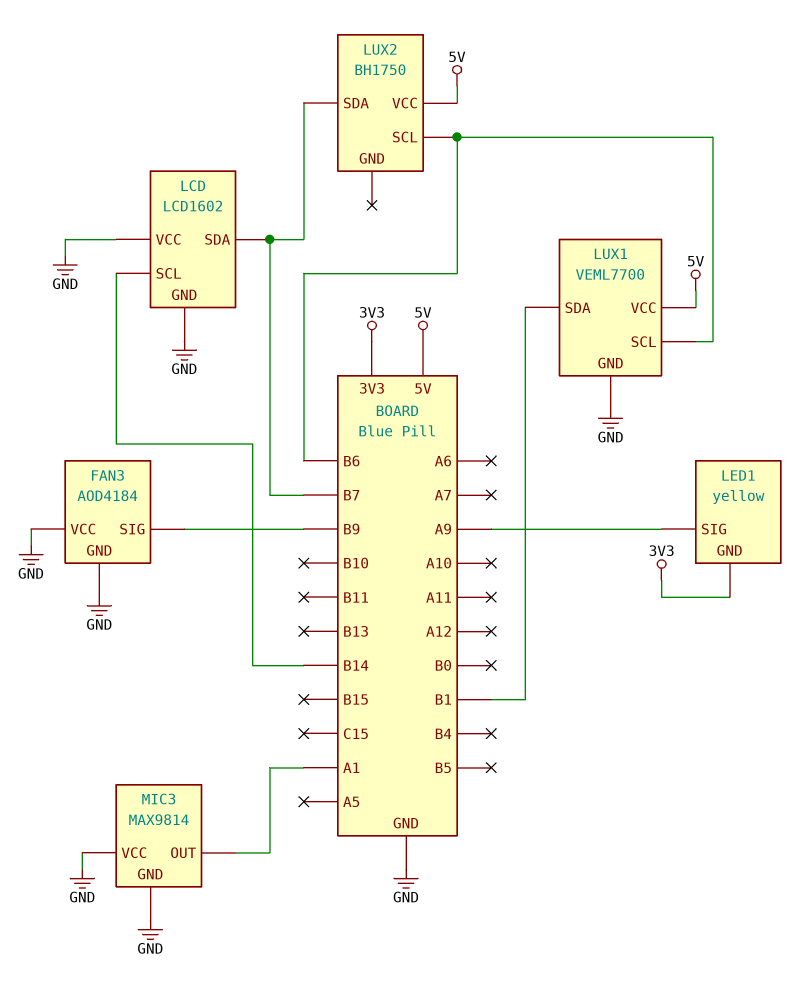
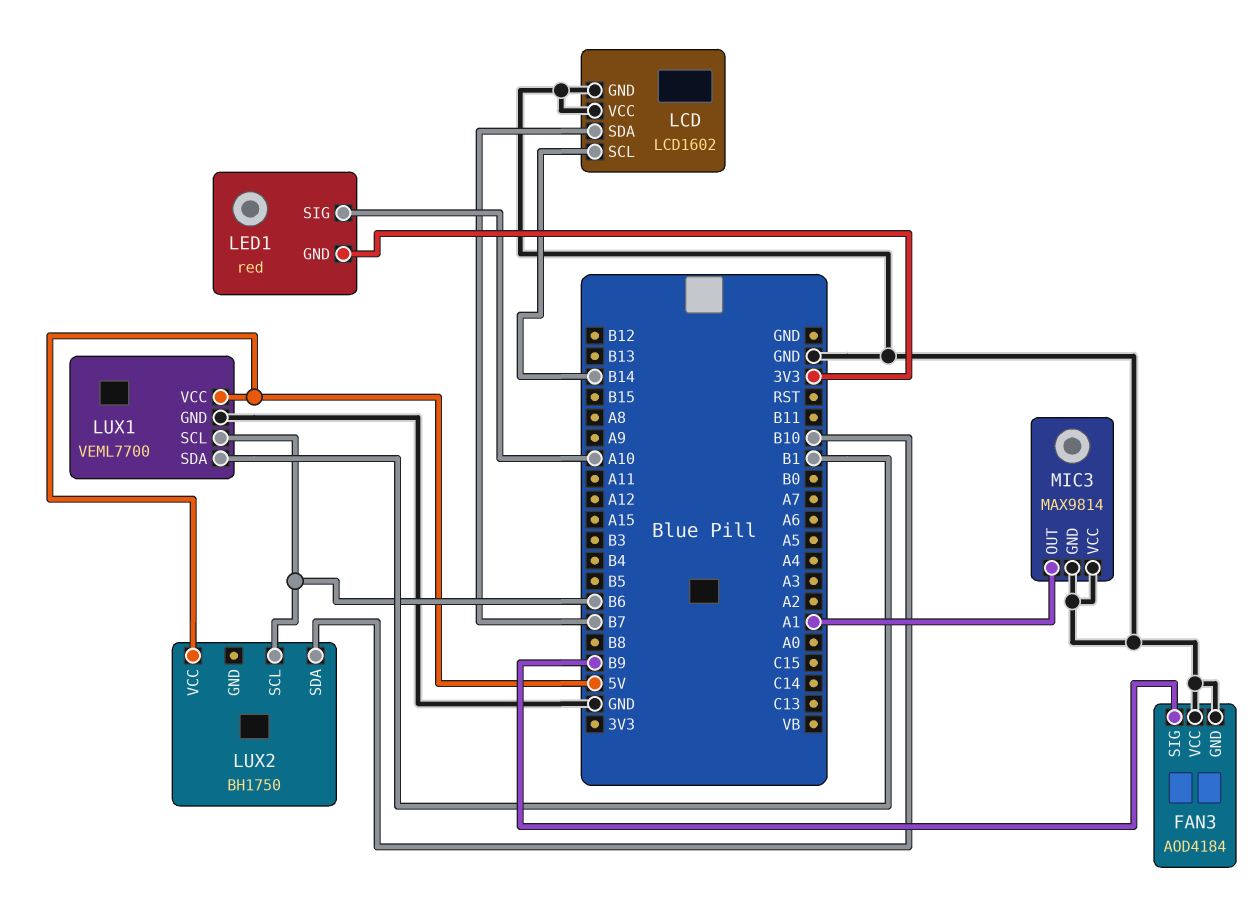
LED1: yellow -> red
LED1 pin SIG: A9 -> A10
LUX2 pin SDA: B7 -> B10

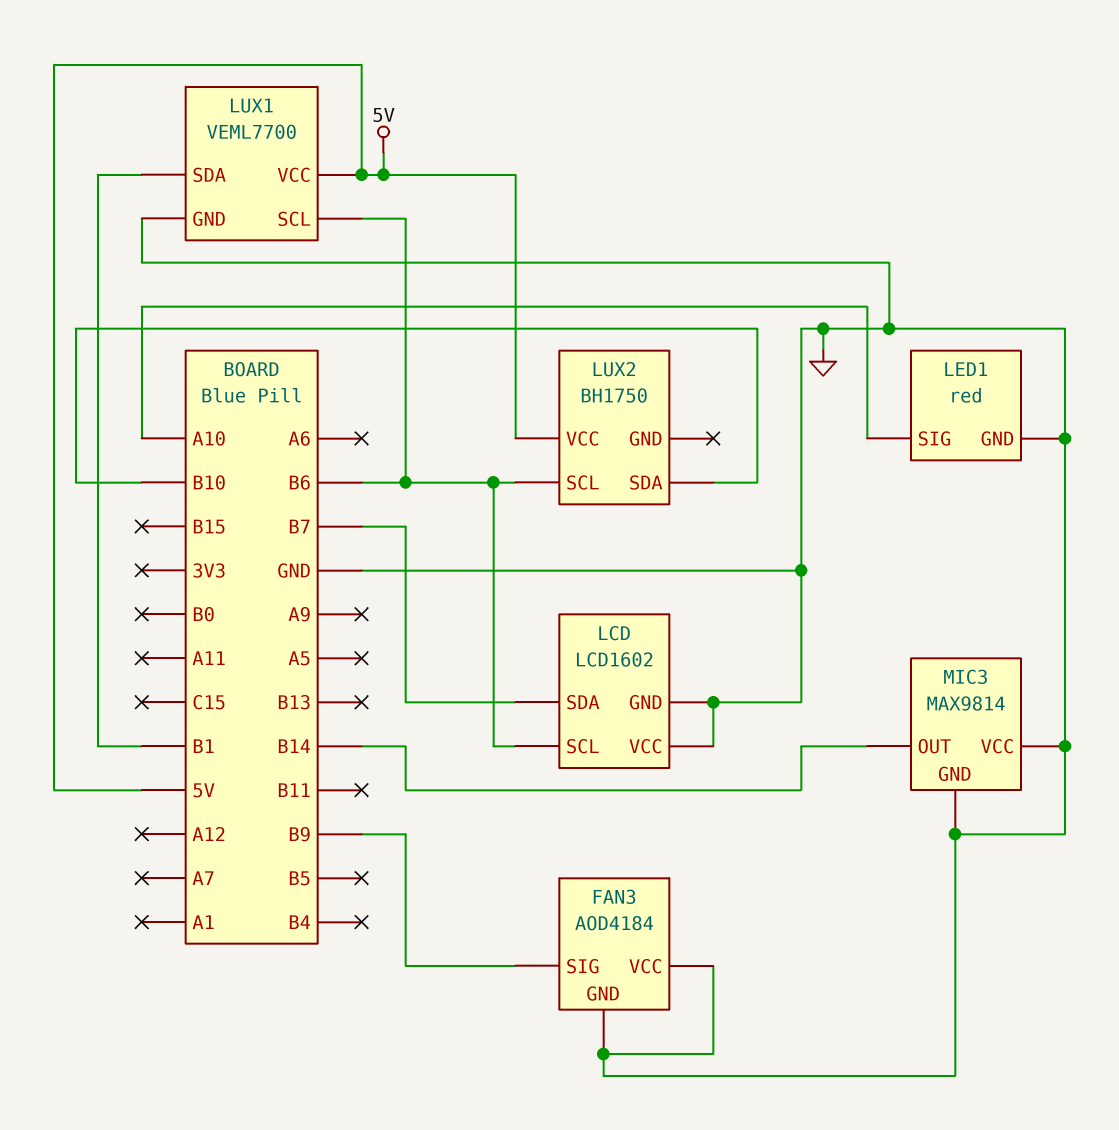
LCD pin SCL: B14 -> B6
LED1 pin GND: 3V3 -> GND
MIC3 pin OUT: A1 -> B14

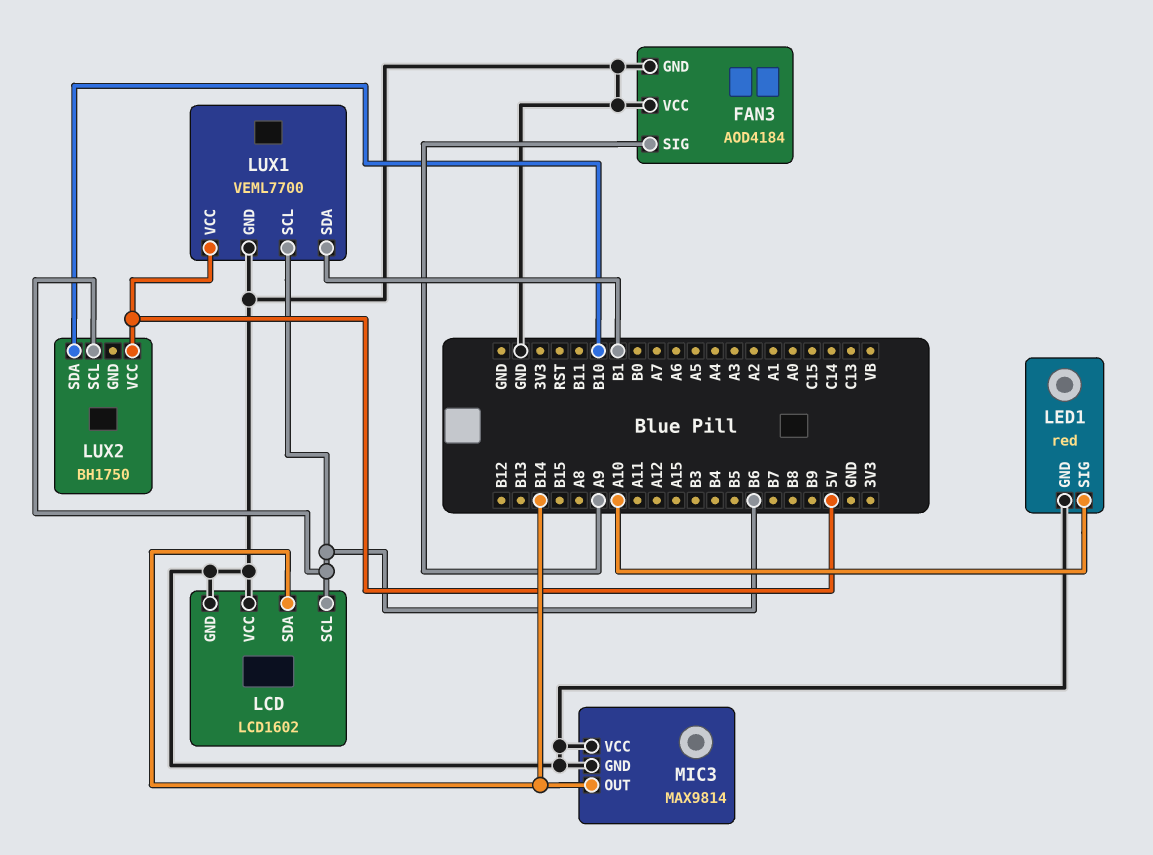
FAN3 pin SIG: B9 -> A9
LCD pin SDA: B7 -> B14

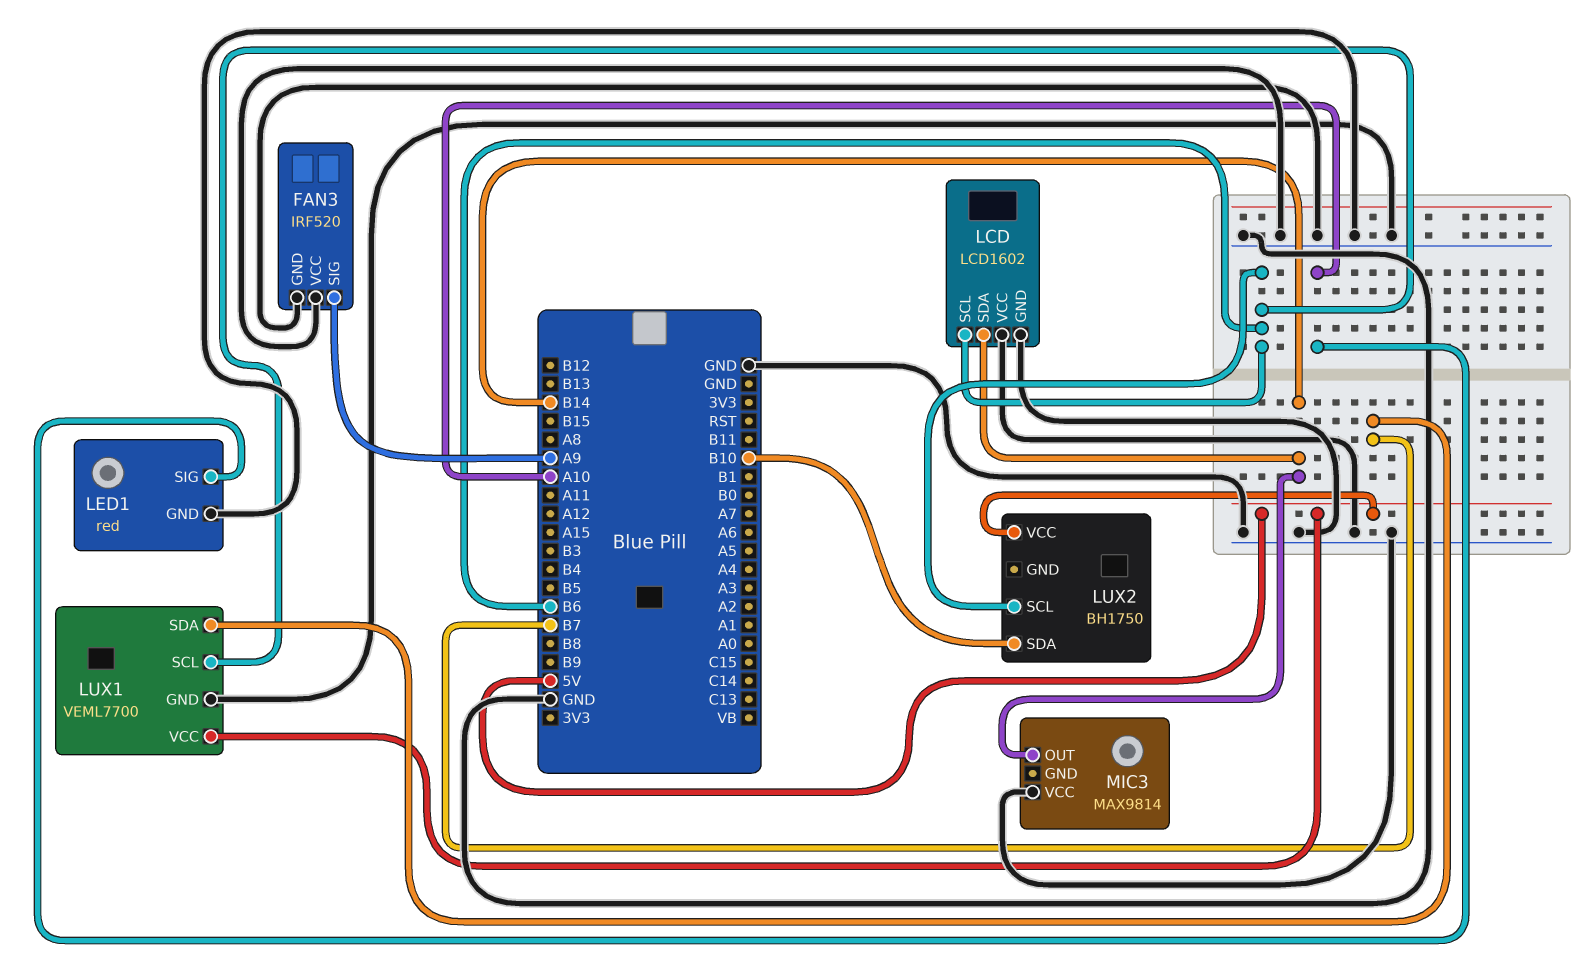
FAN3: AOD4184 -> IRF520
LUX1 pin SDA: B1 -> B7
MIC3 pin GND: GND -> none

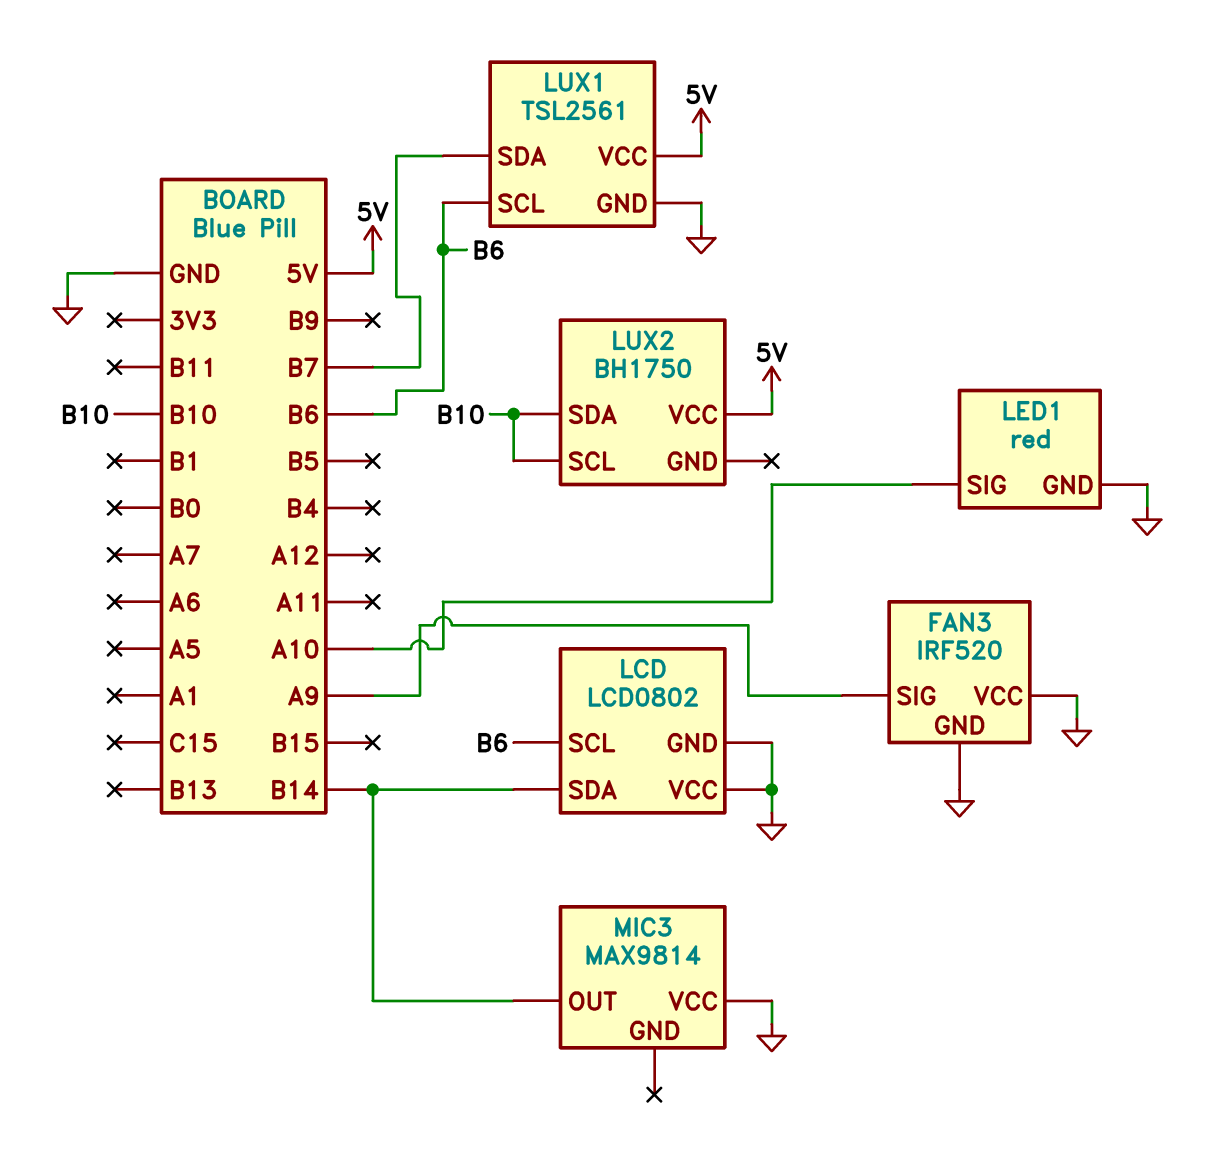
LCD: LCD1602 -> LCD0802
LUX1: VEML7700 -> TSL2561
LUX2 pin SCL: B6 -> B10

